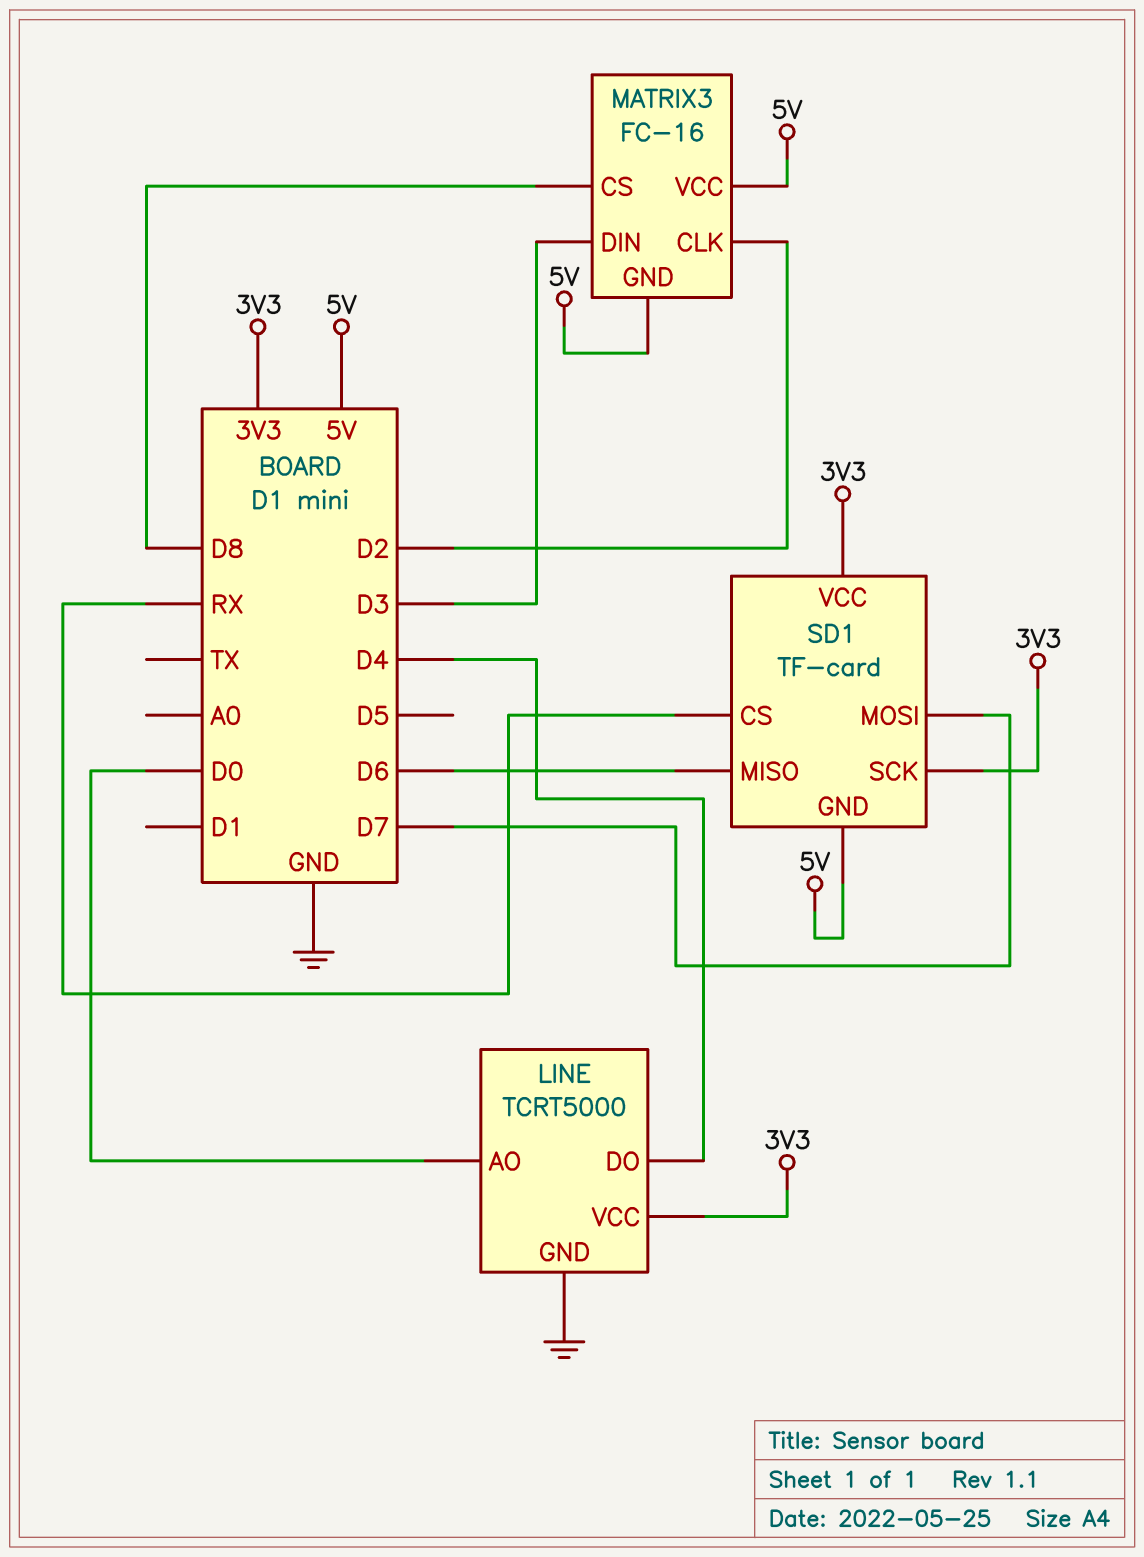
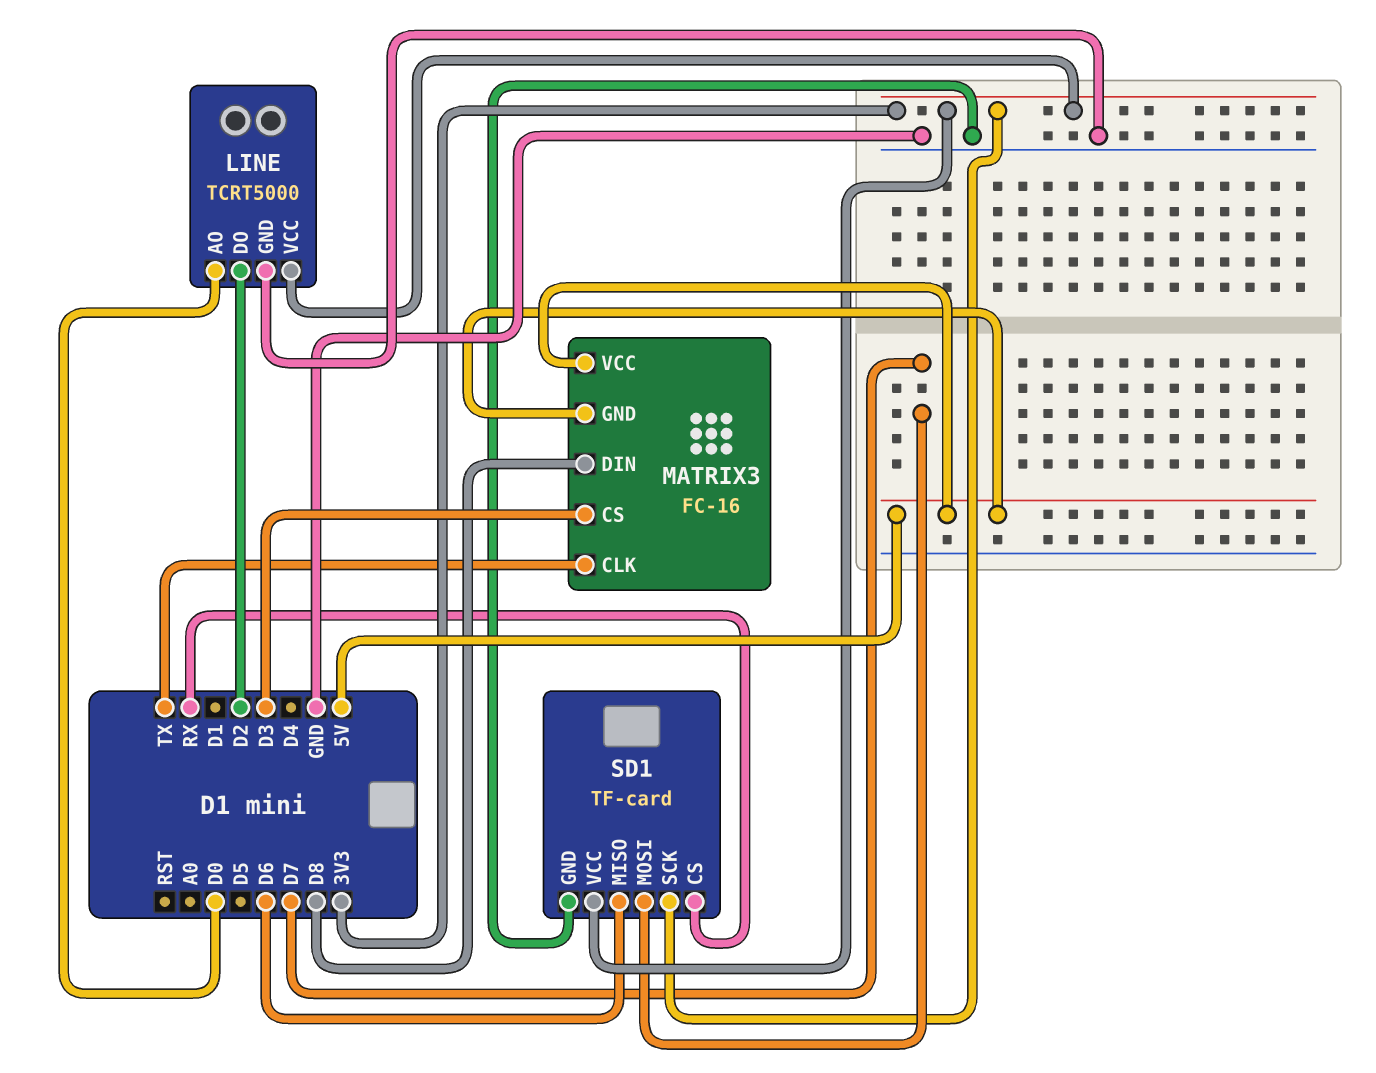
LINE pin DO: D4 -> D2
MATRIX3 pin CLK: D2 -> TX
MATRIX3 pin CS: D8 -> D3
MATRIX3 pin DIN: D3 -> D8
SD1 pin GND: 5V -> GND

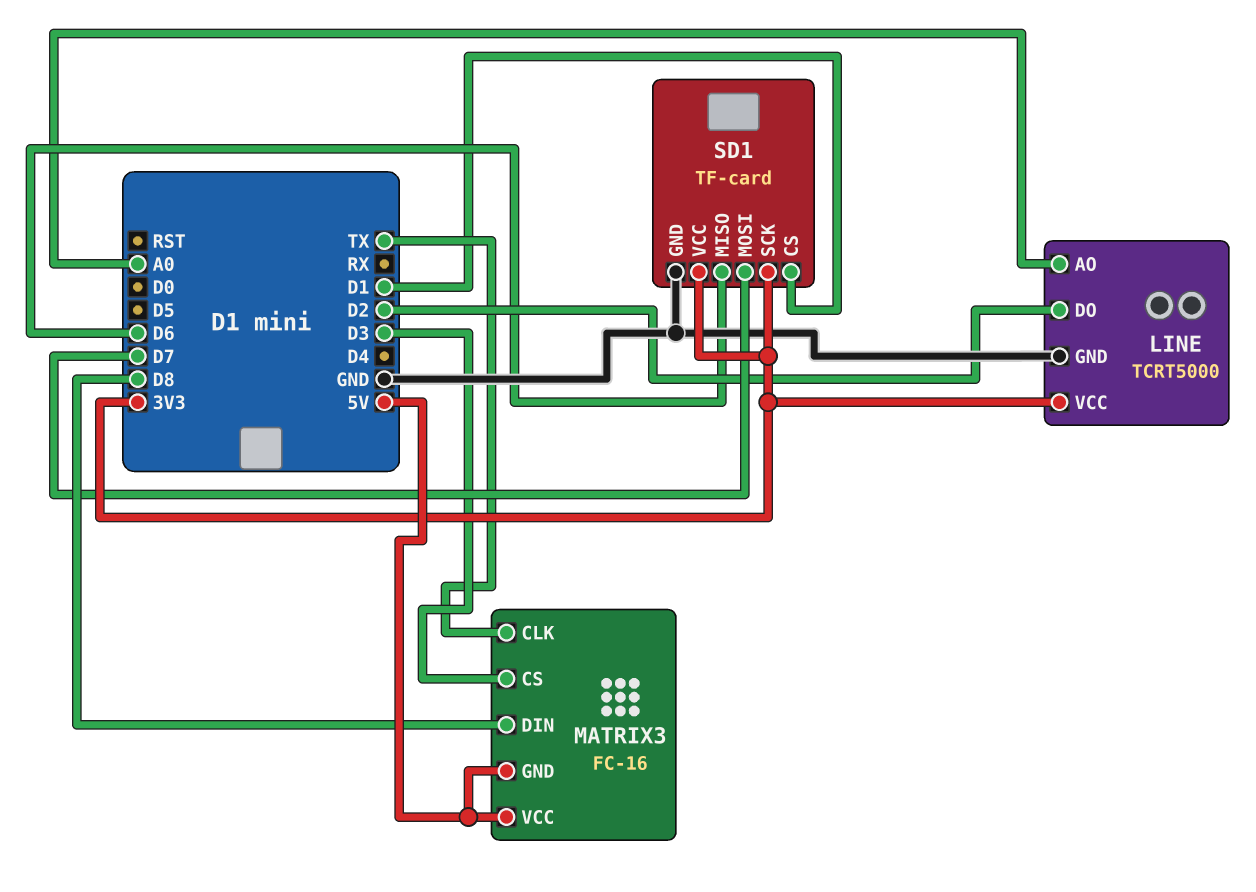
LINE pin AO: D0 -> A0
SD1 pin CS: RX -> D1

